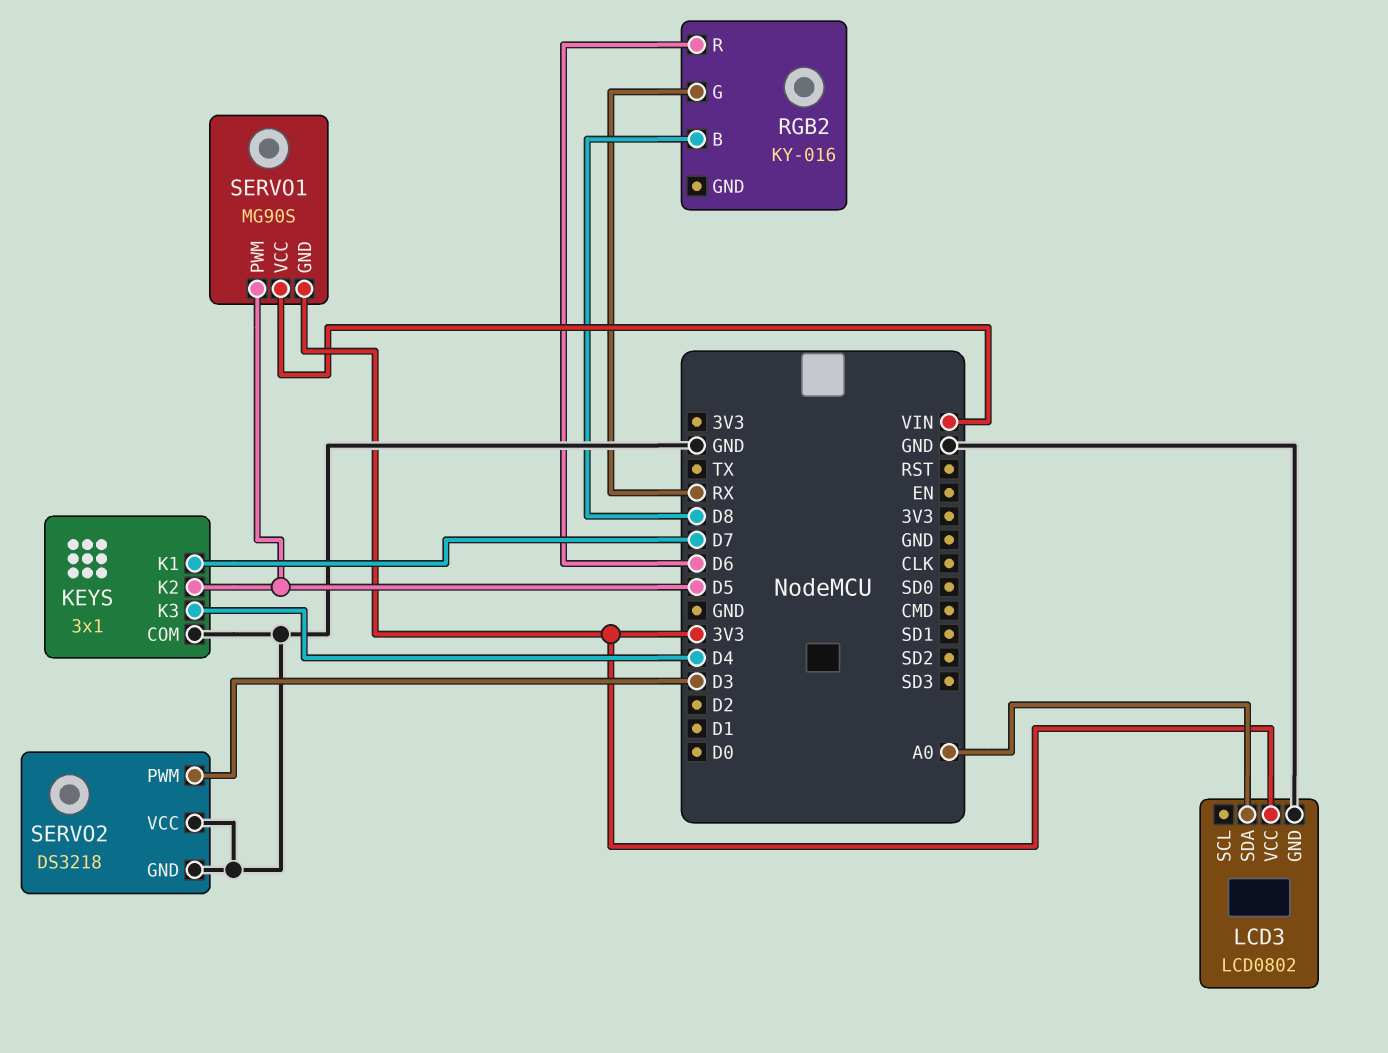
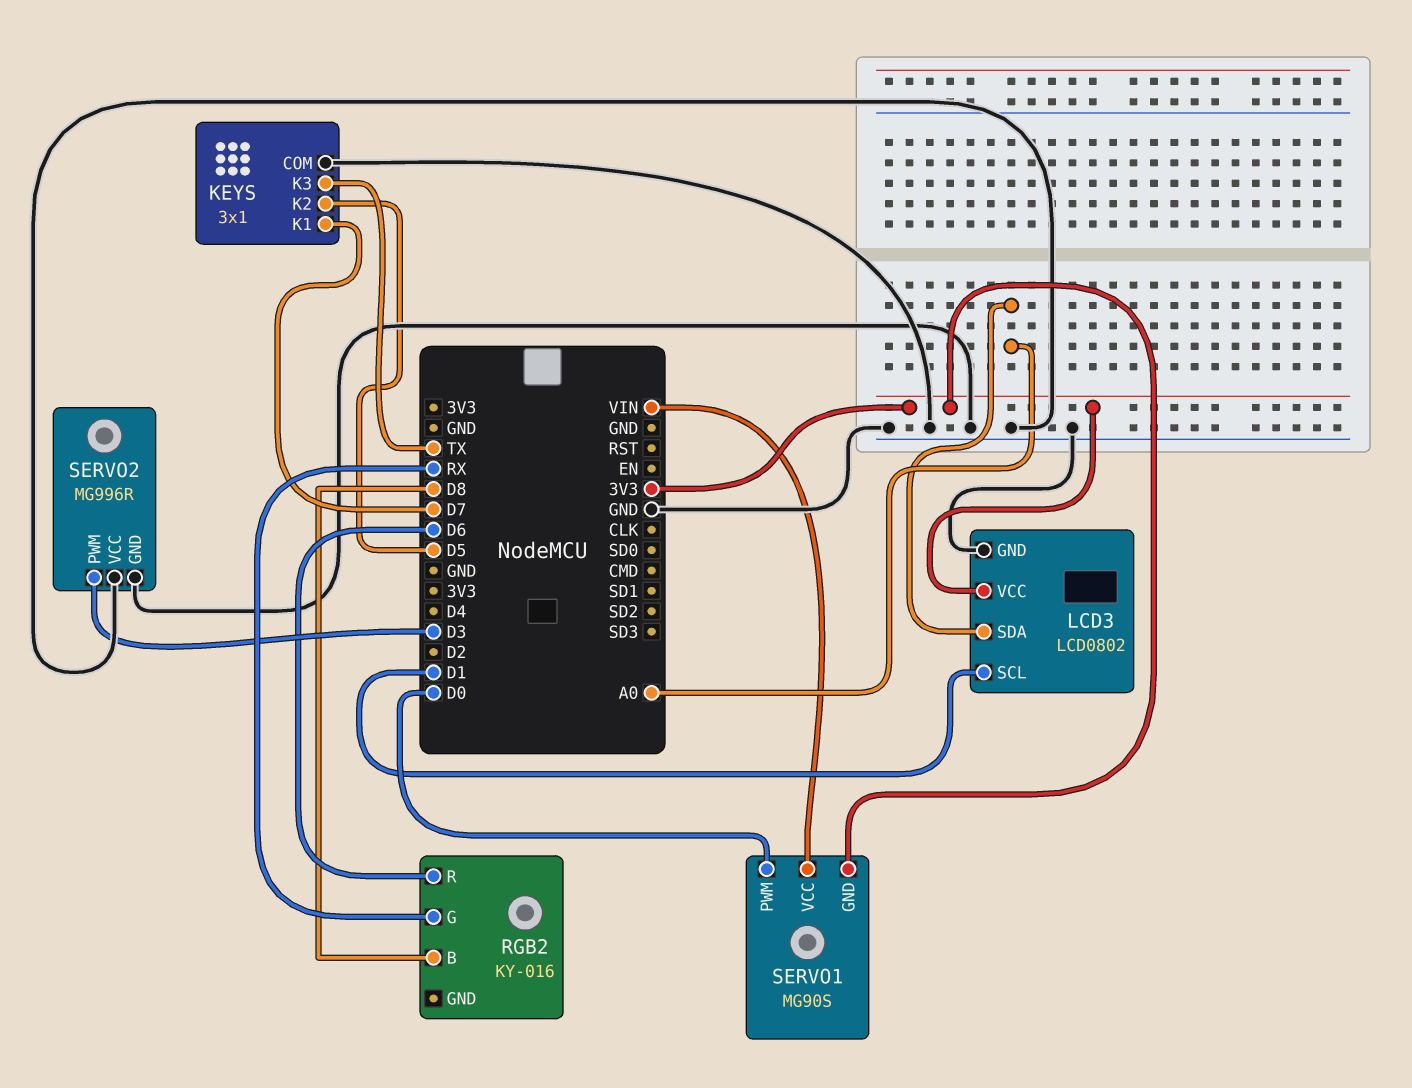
KEYS pin K3: D4 -> TX
LCD3 pin SCL: none -> D1
SERVO1 pin PWM: D5 -> D0
SERVO2: DS3218 -> MG996R

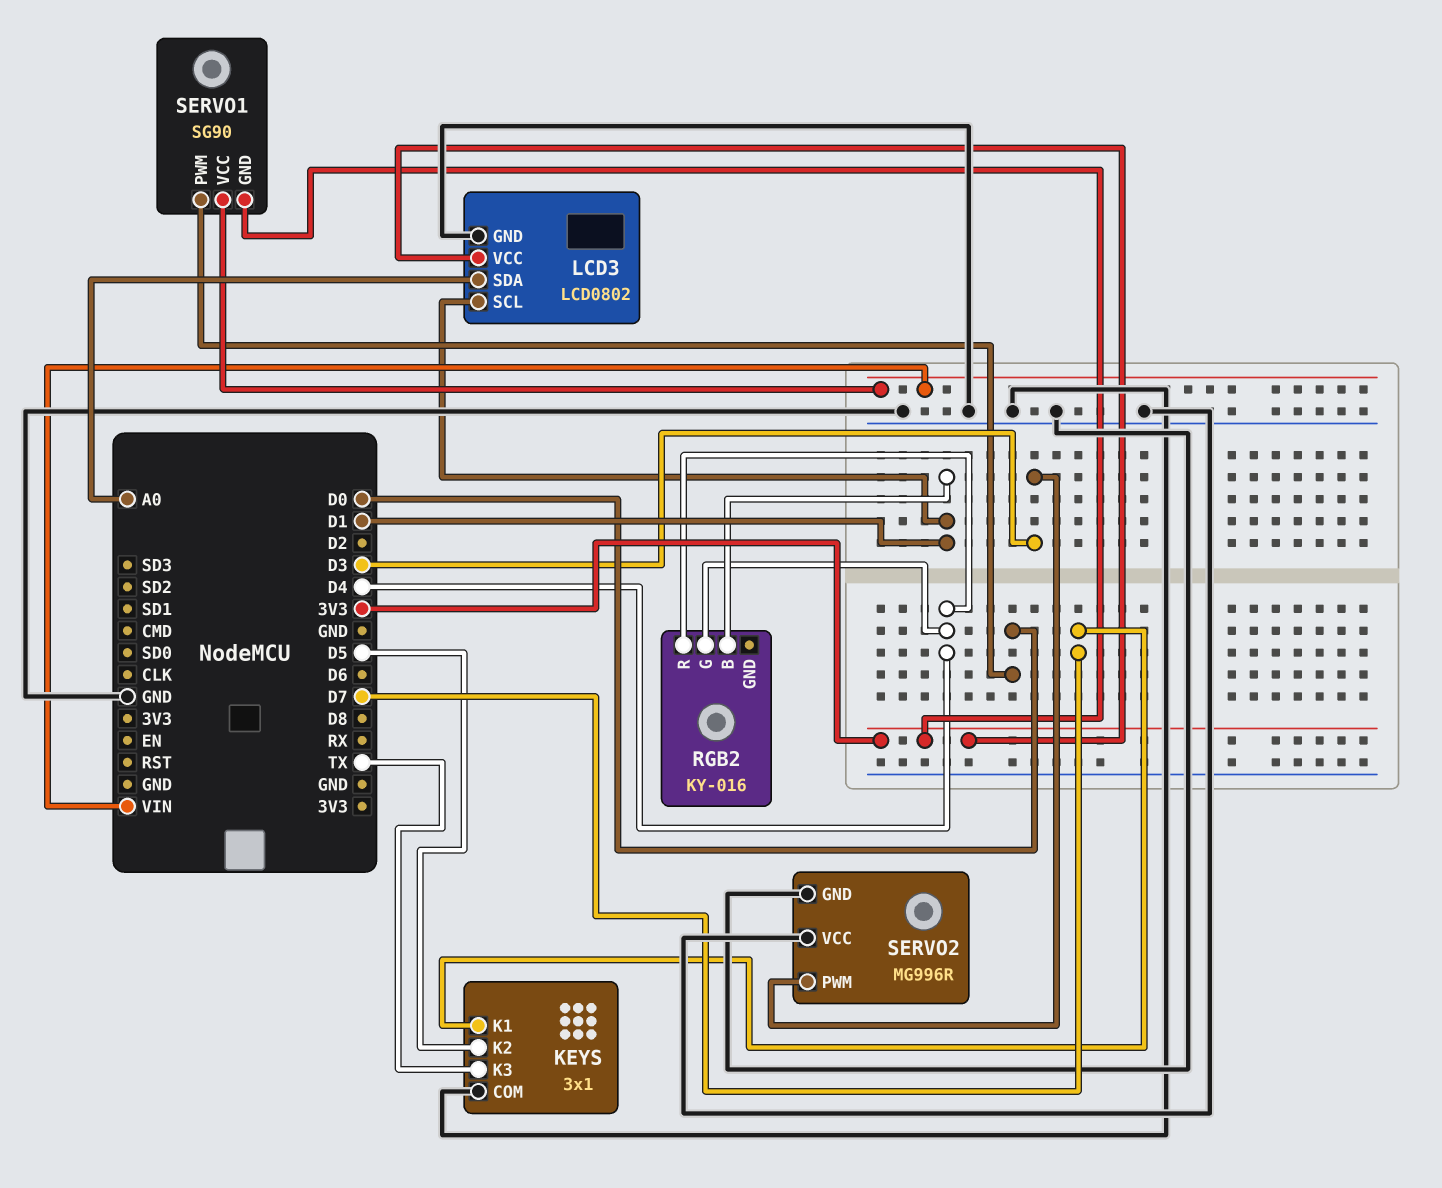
RGB2 pin B: D8 -> D1
RGB2 pin G: RX -> D4
RGB2 pin R: D6 -> D4
SERVO1: MG90S -> SG90

